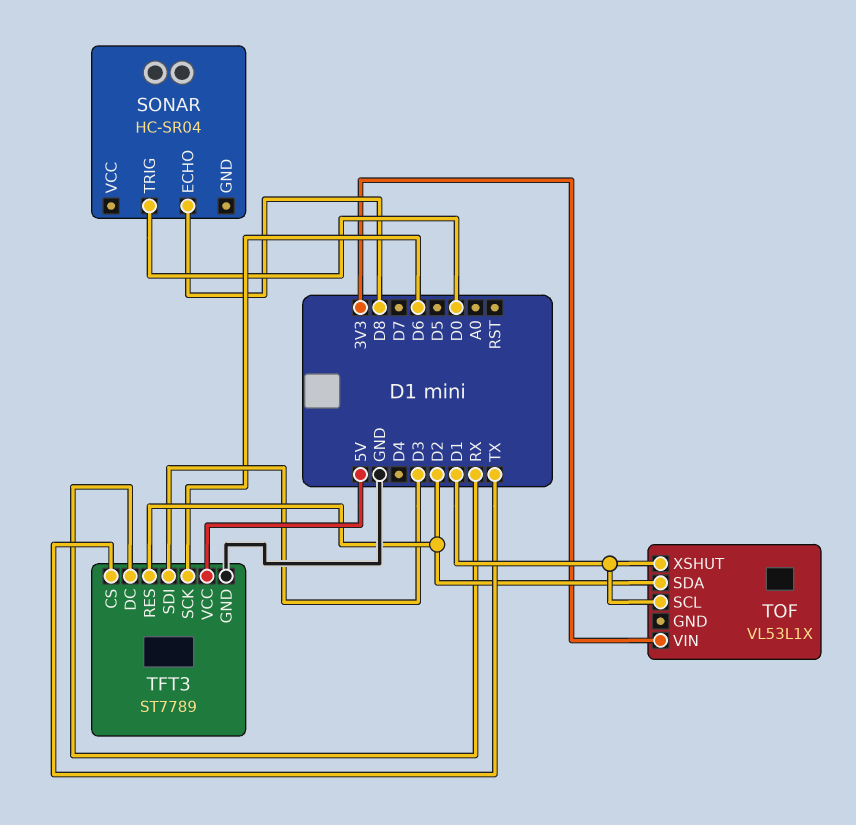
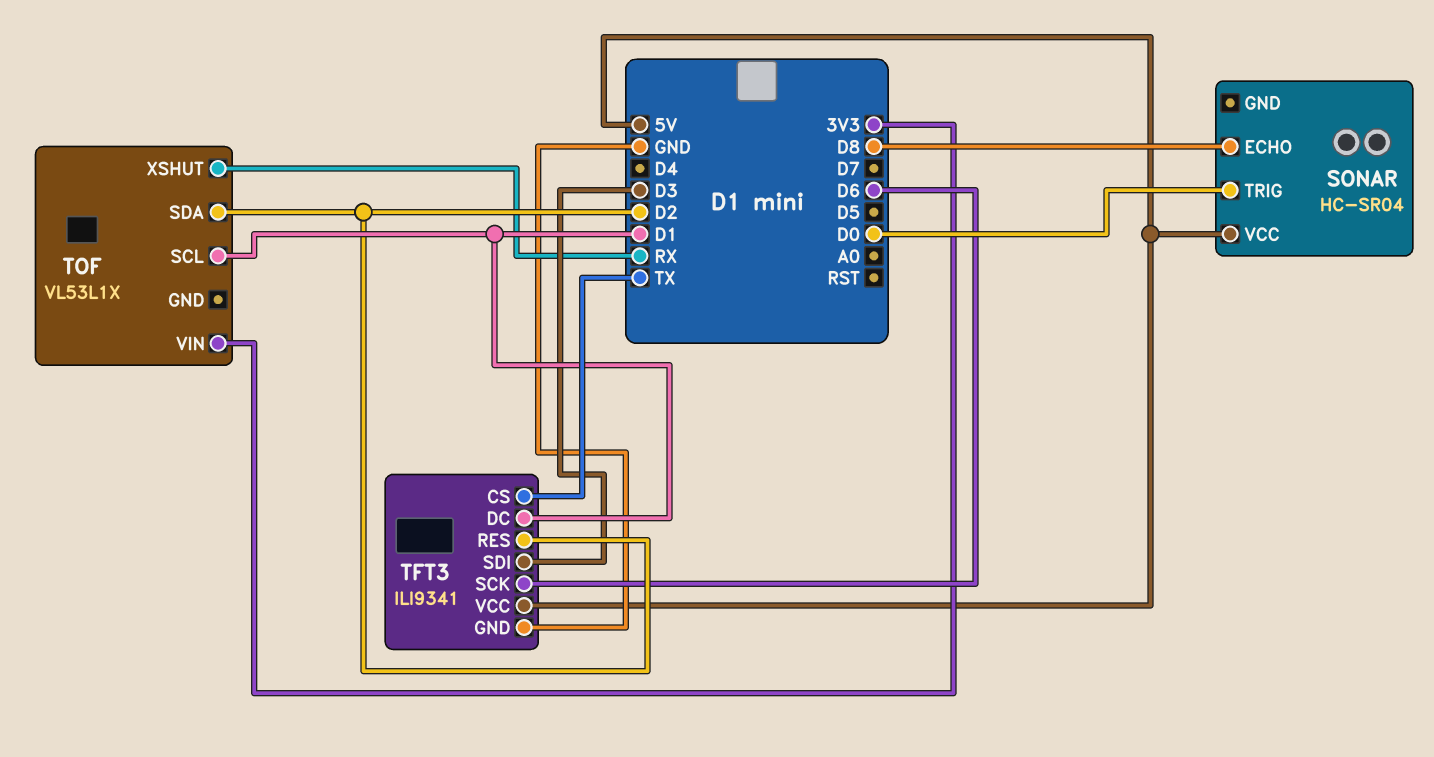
SONAR pin VCC: none -> 5V
TFT3: ST7789 -> ILI9341
TFT3 pin DC: RX -> D1
TOF pin XSHUT: D1 -> RX

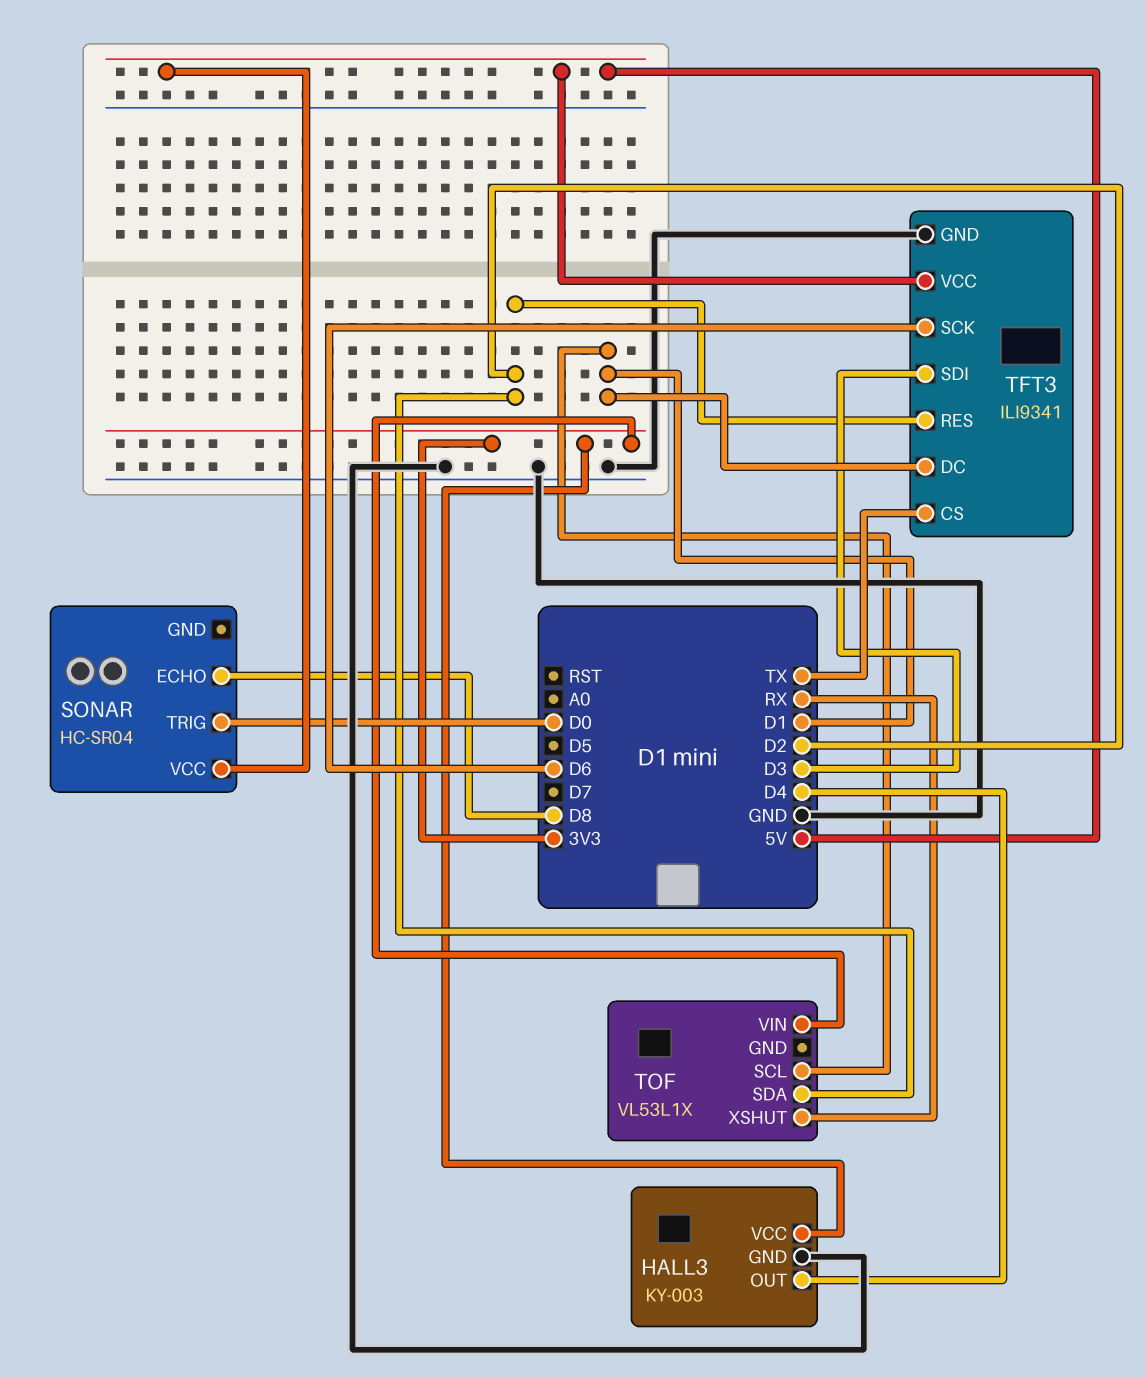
HALL3: none -> KY-003
HALL3 pin GND: none -> GND
HALL3 pin OUT: none -> D4
HALL3 pin VCC: none -> 3V3

